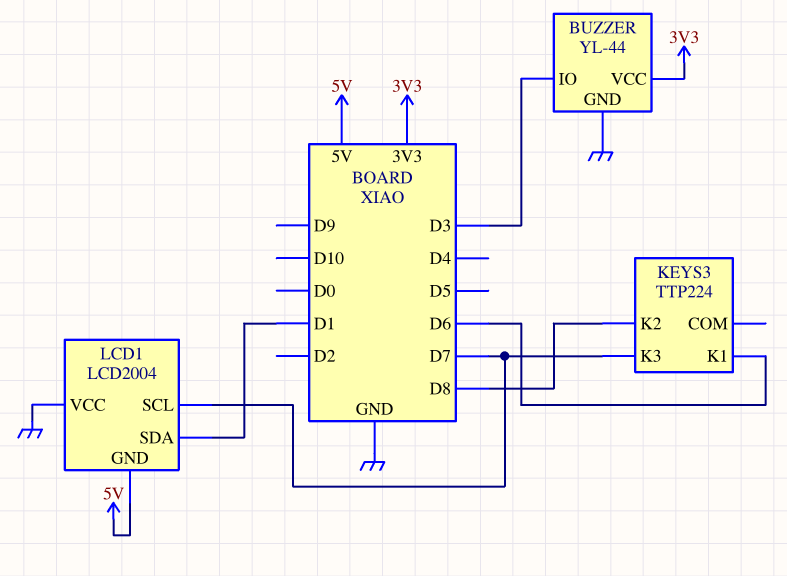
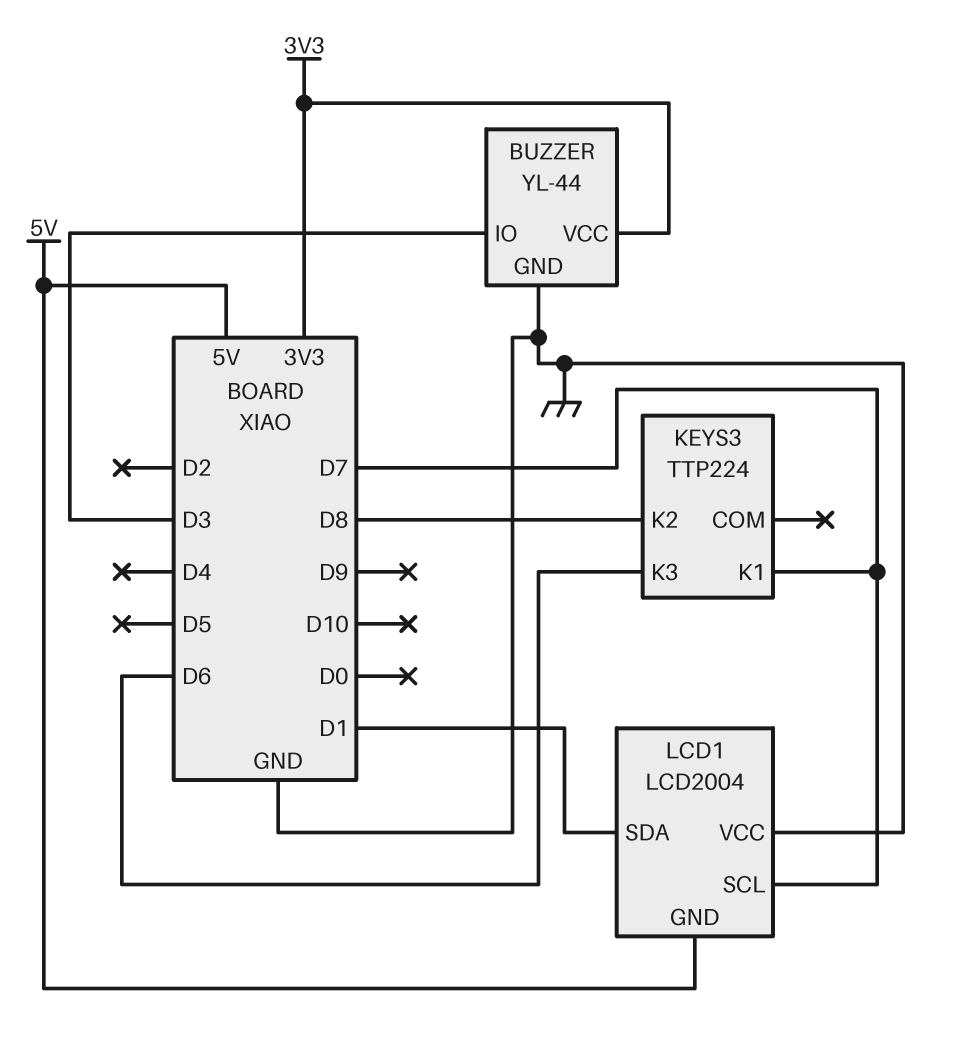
KEYS3 pin K1: D6 -> D7
KEYS3 pin K3: D7 -> D6

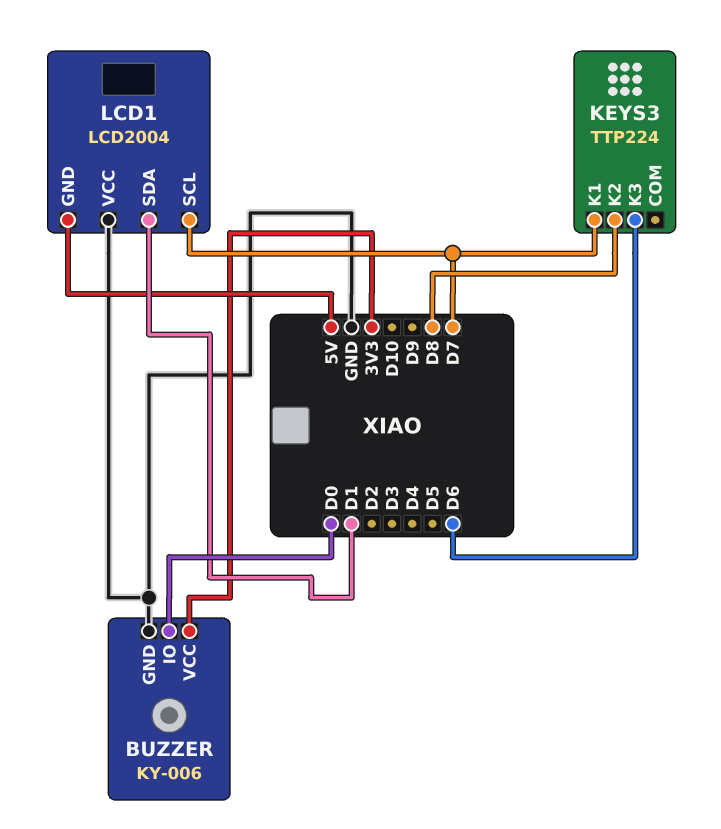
BUZZER: YL-44 -> KY-006
BUZZER pin IO: D3 -> D0

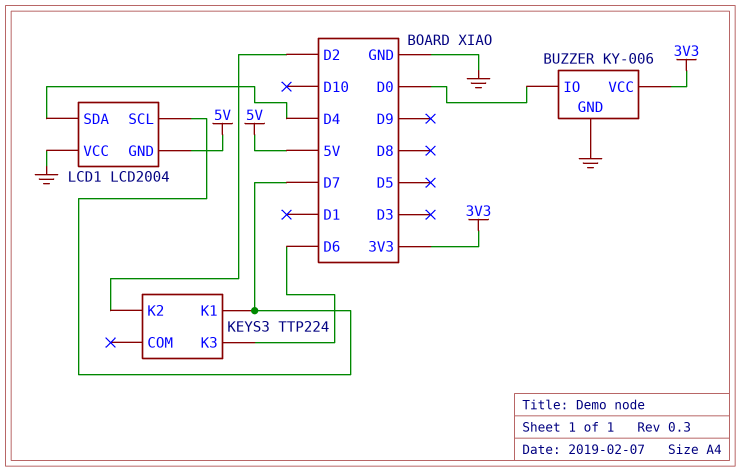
KEYS3 pin K2: D8 -> D2
LCD1 pin SDA: D1 -> D4

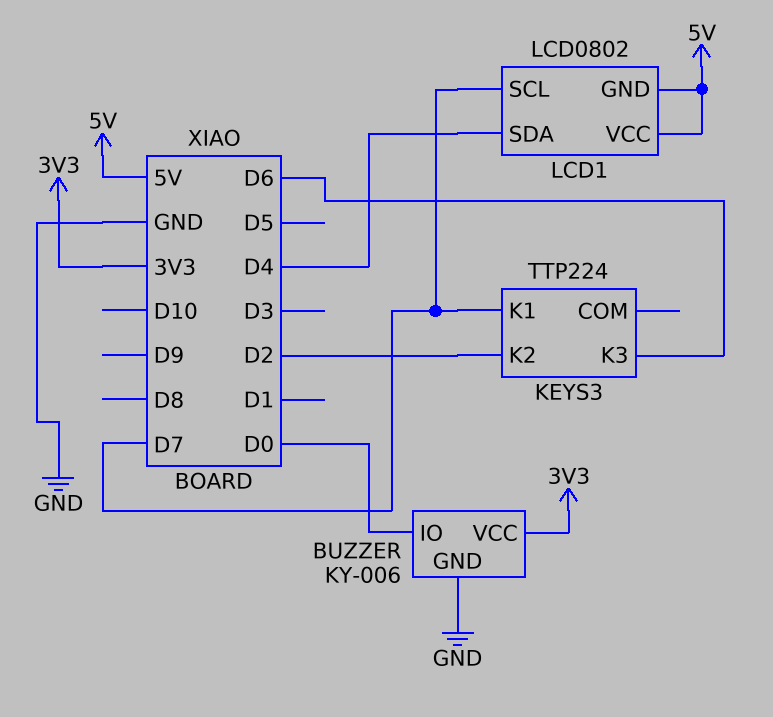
LCD1: LCD2004 -> LCD0802
LCD1 pin VCC: GND -> 5V

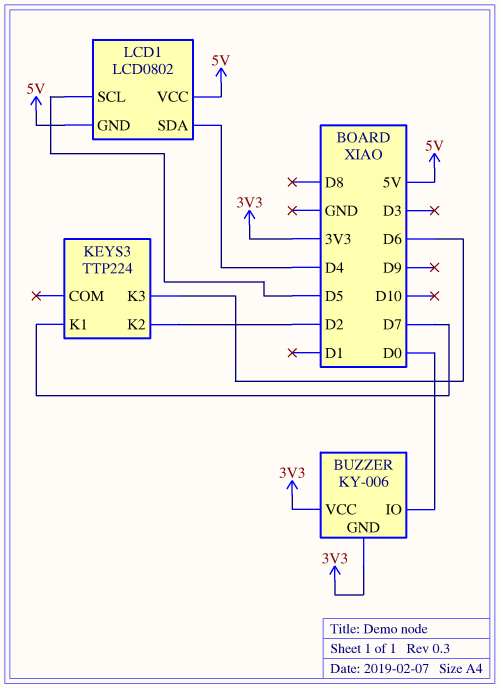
BUZZER pin GND: GND -> 3V3
LCD1 pin SCL: D7 -> D5

